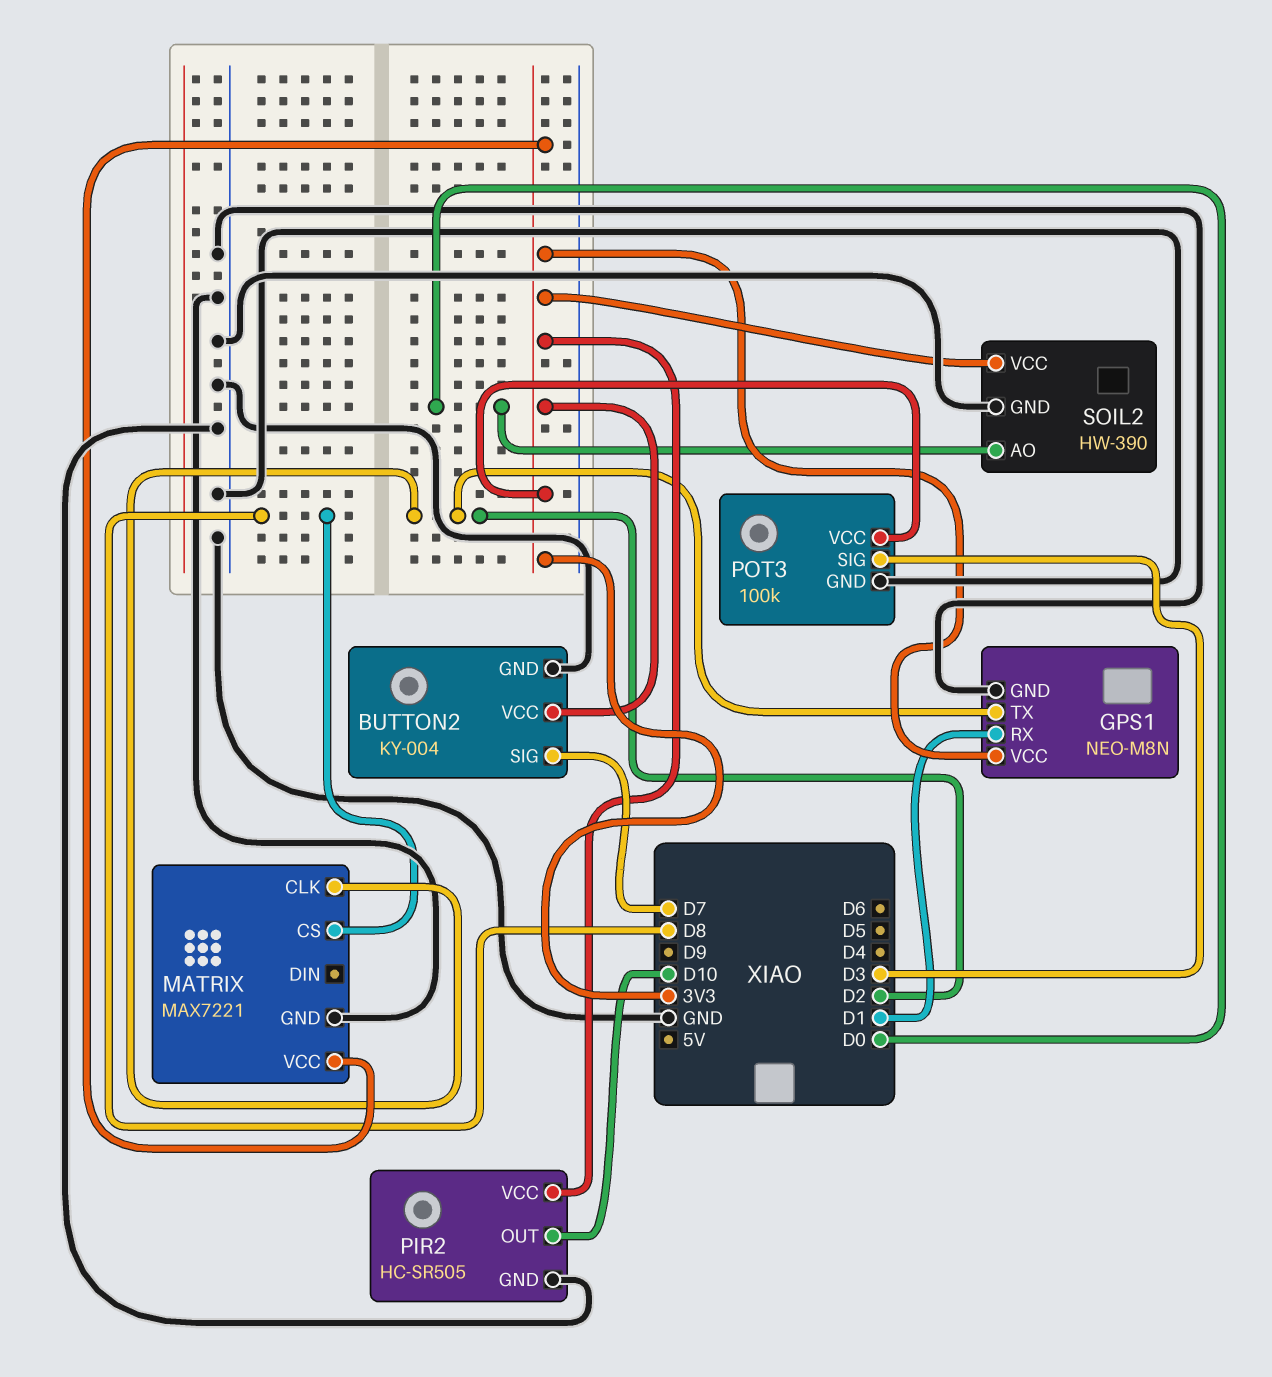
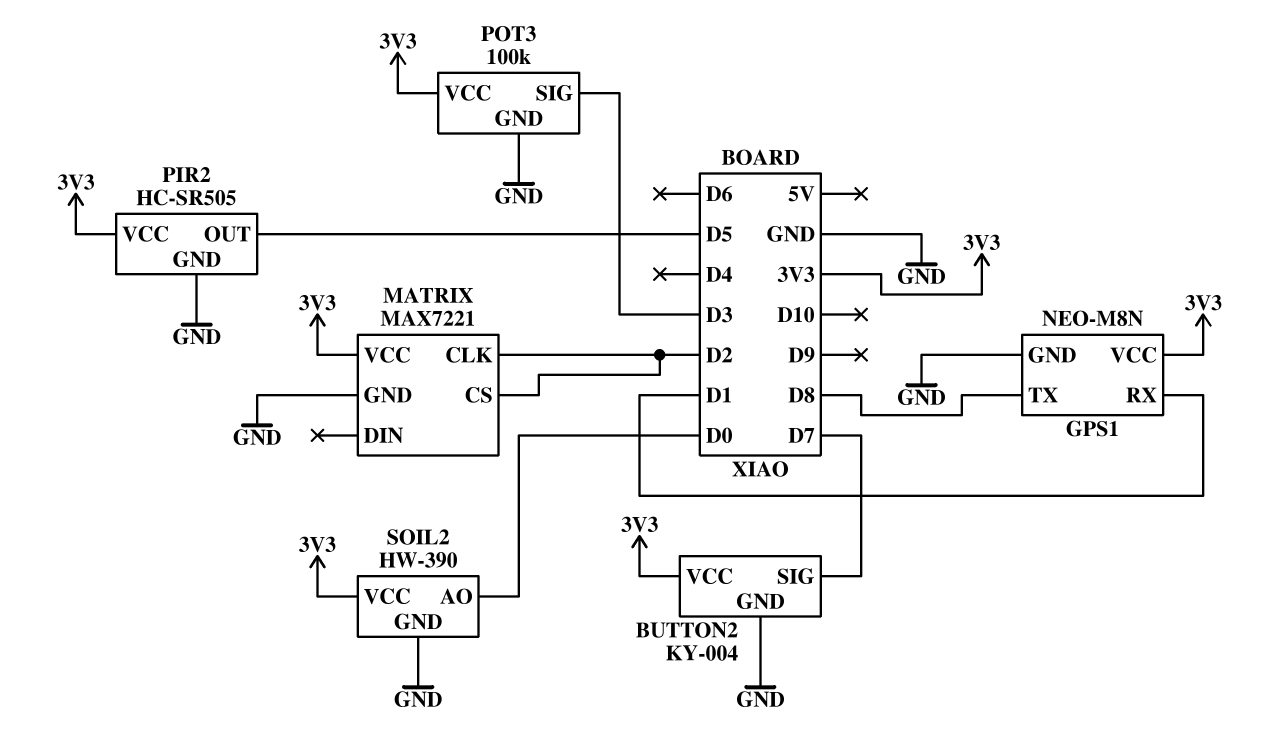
GPS1 pin TX: D2 -> D8
MATRIX pin CS: D8 -> D2
PIR2 pin OUT: D10 -> D5

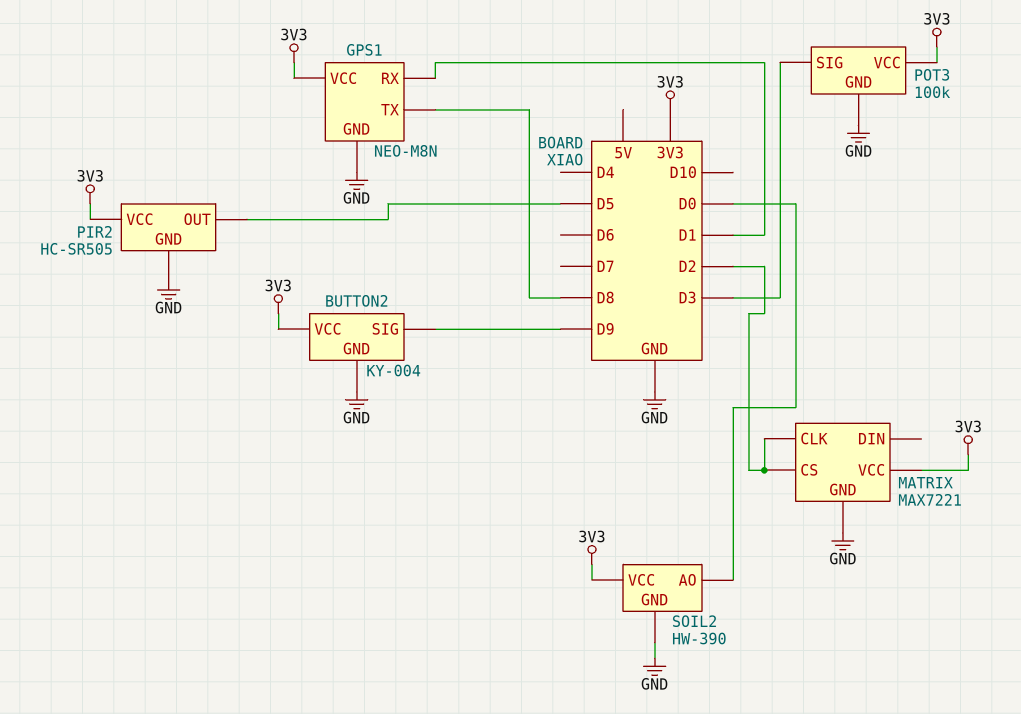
BUTTON2 pin SIG: D7 -> D9

